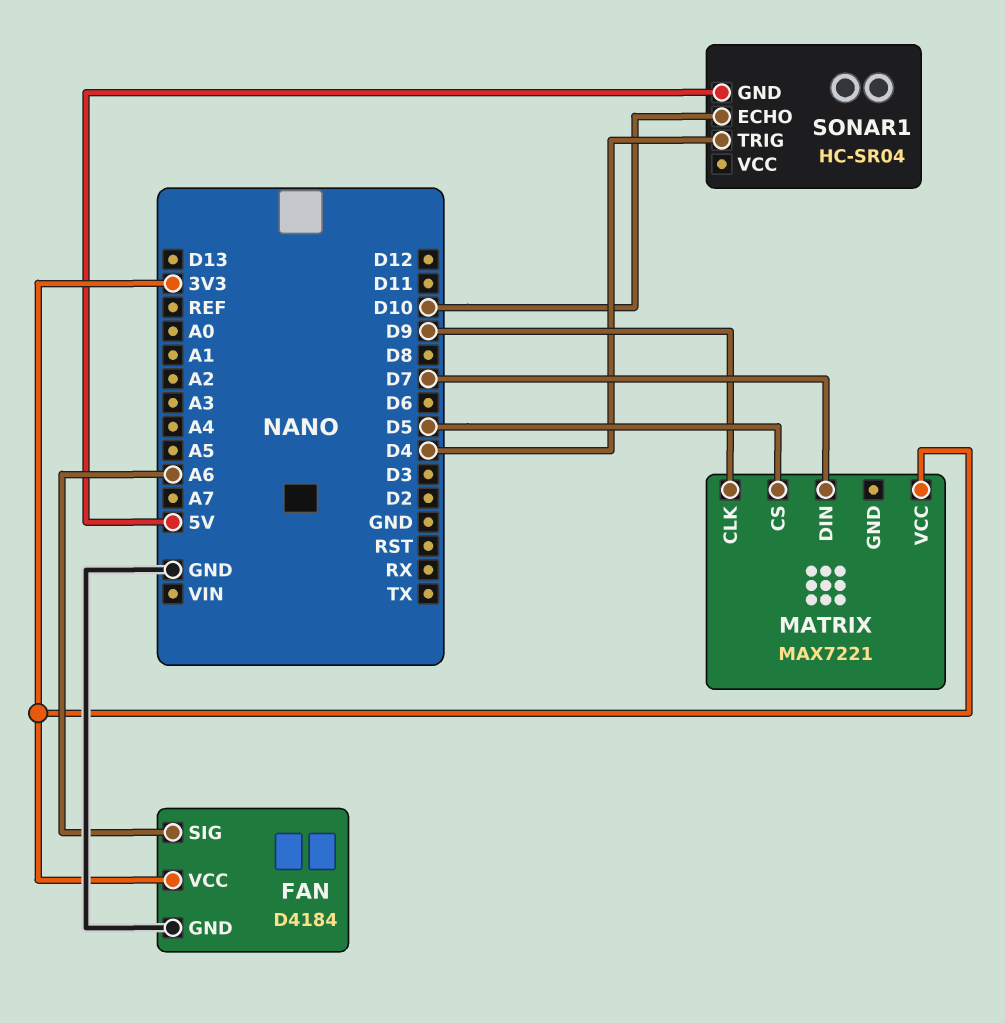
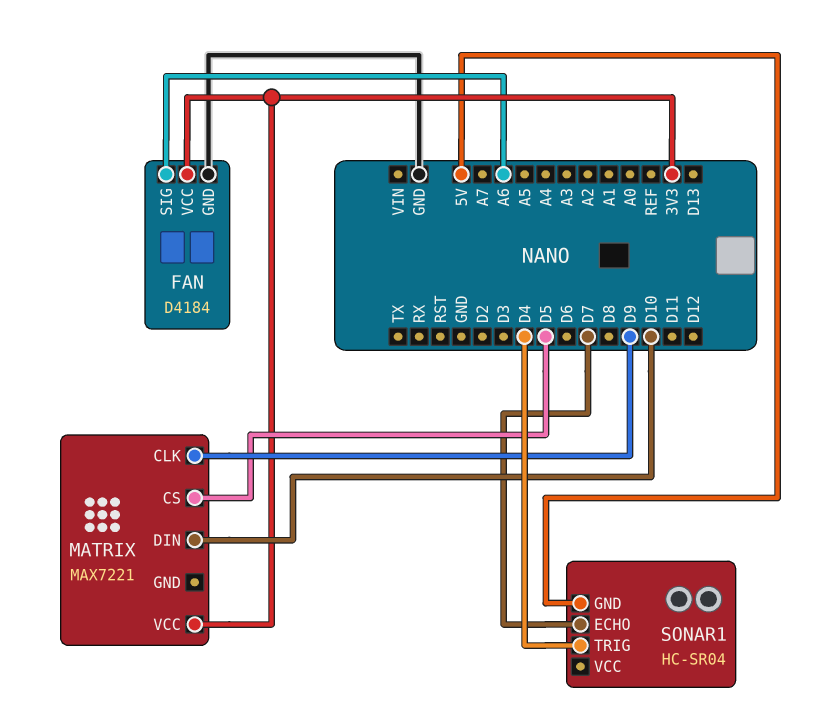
MATRIX pin DIN: D7 -> D10
SONAR1 pin ECHO: D10 -> D7

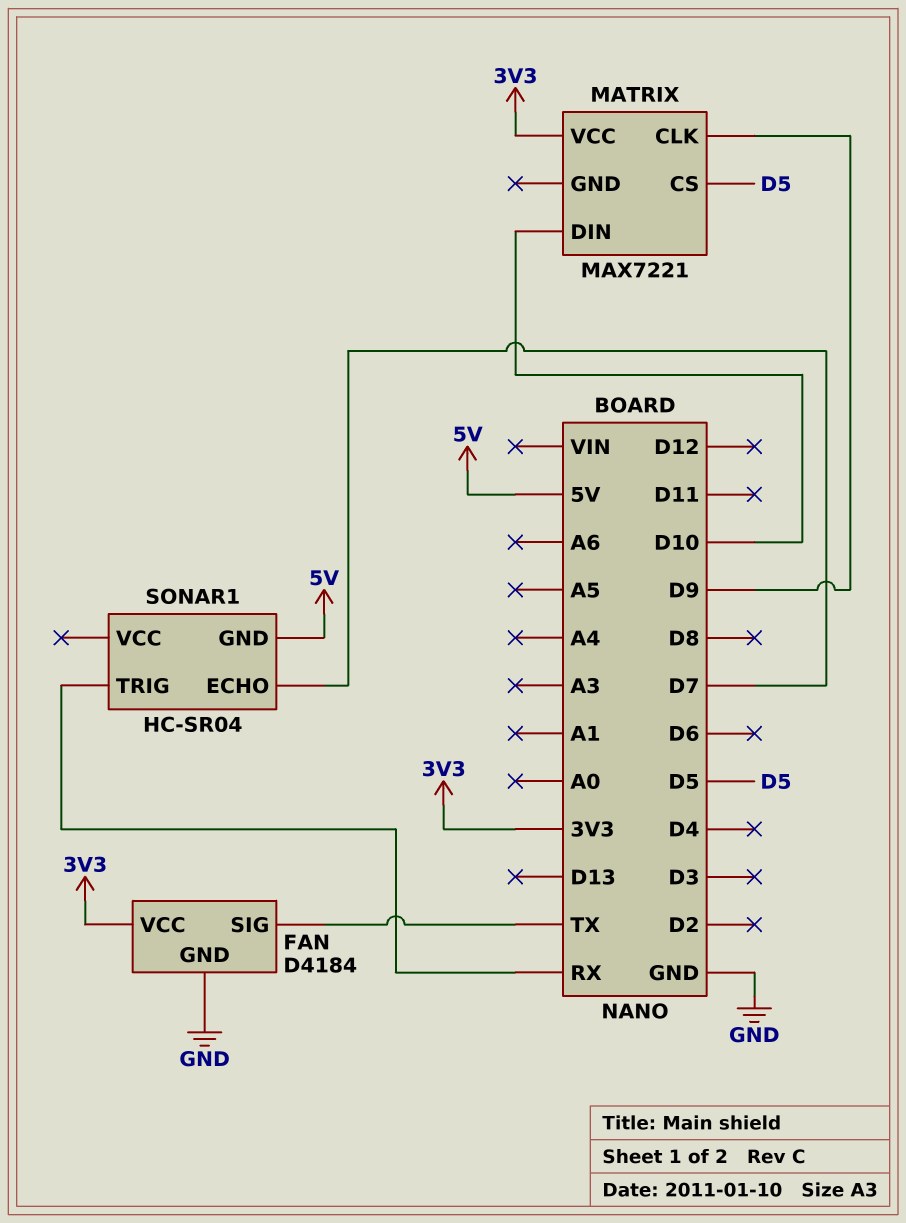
FAN pin SIG: A6 -> TX
SONAR1 pin TRIG: D4 -> RX

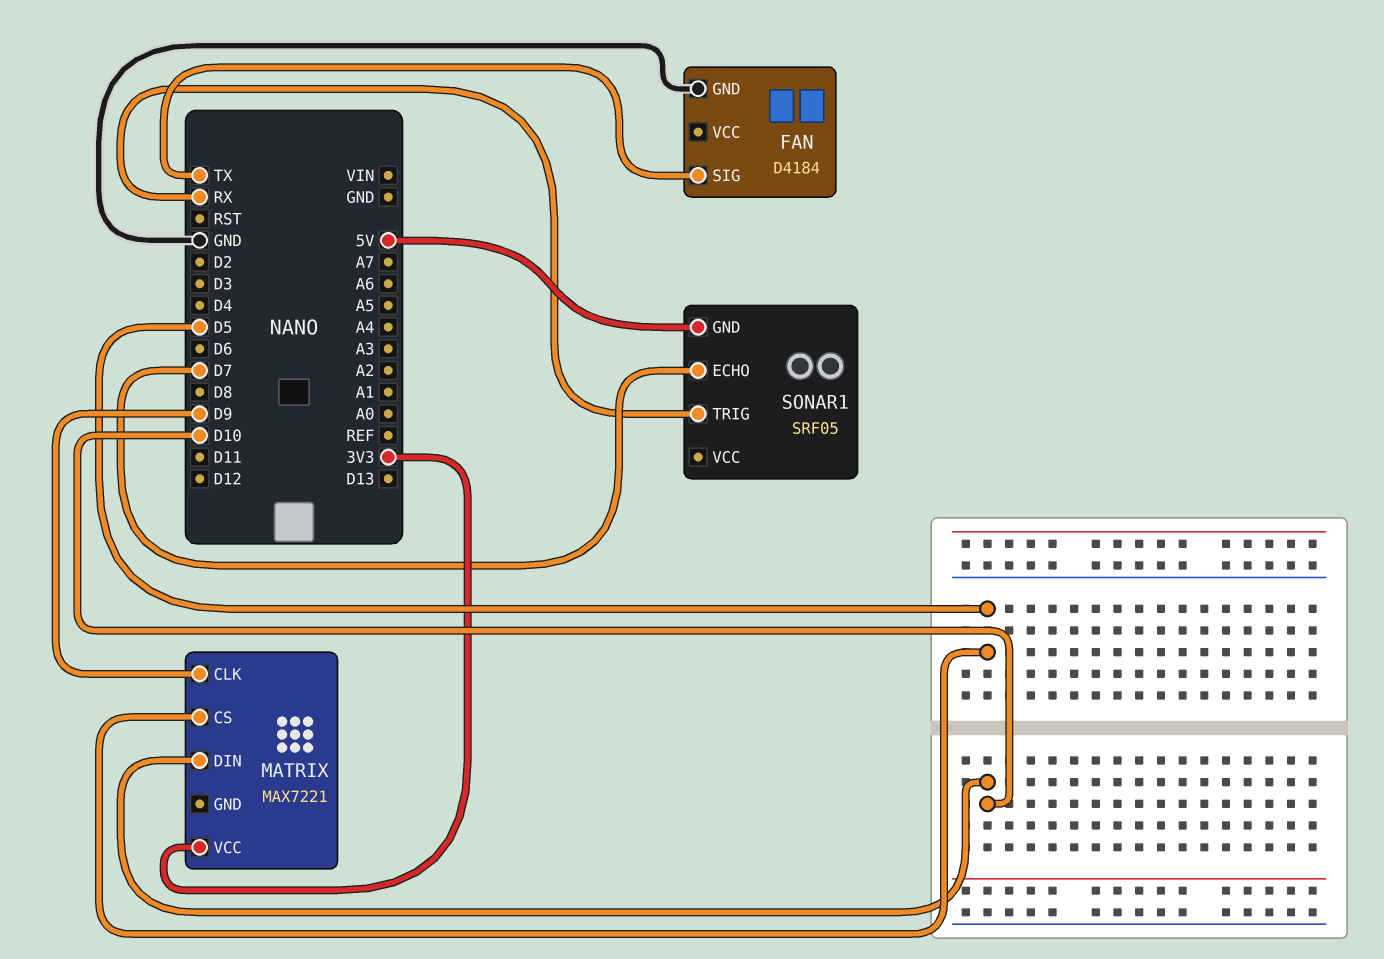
FAN pin VCC: 3V3 -> none
SONAR1: HC-SR04 -> SRF05

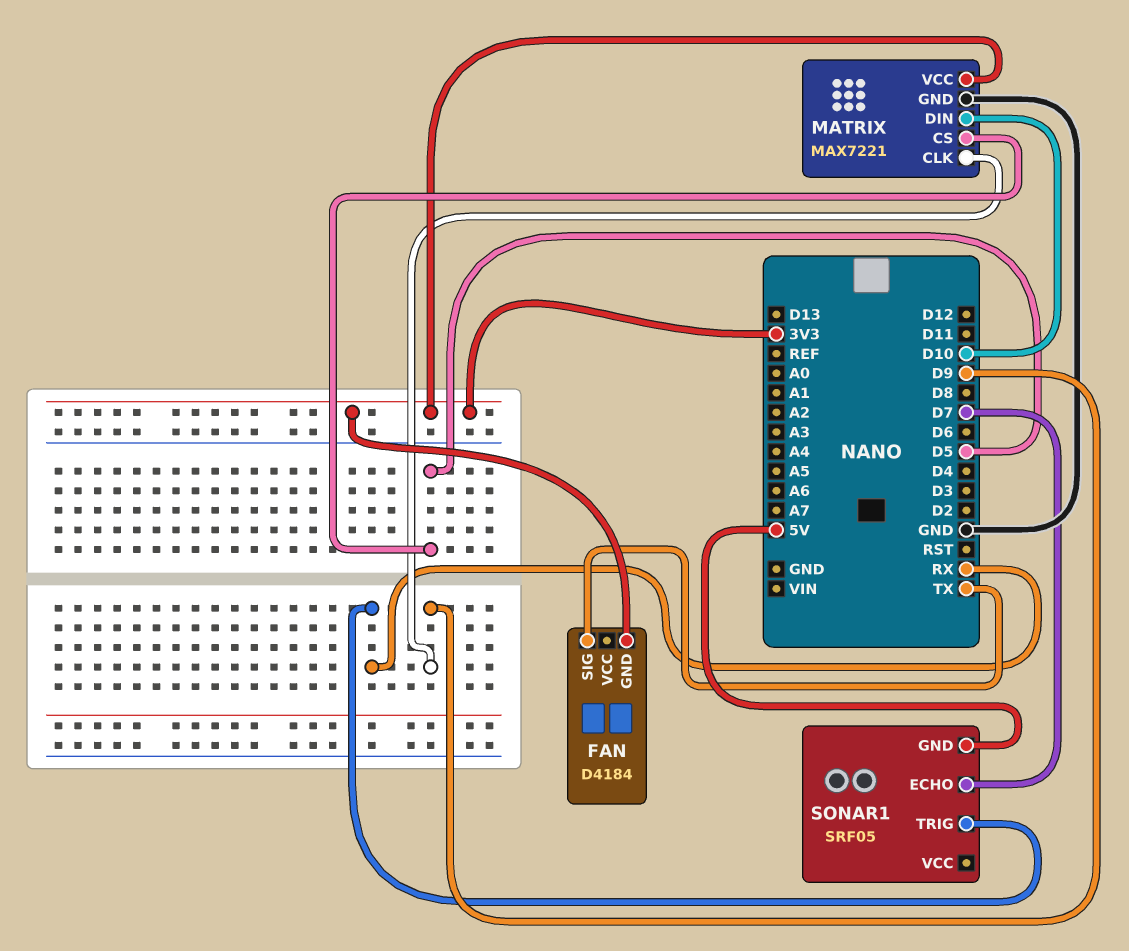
FAN pin GND: GND -> 3V3
MATRIX pin GND: none -> GND

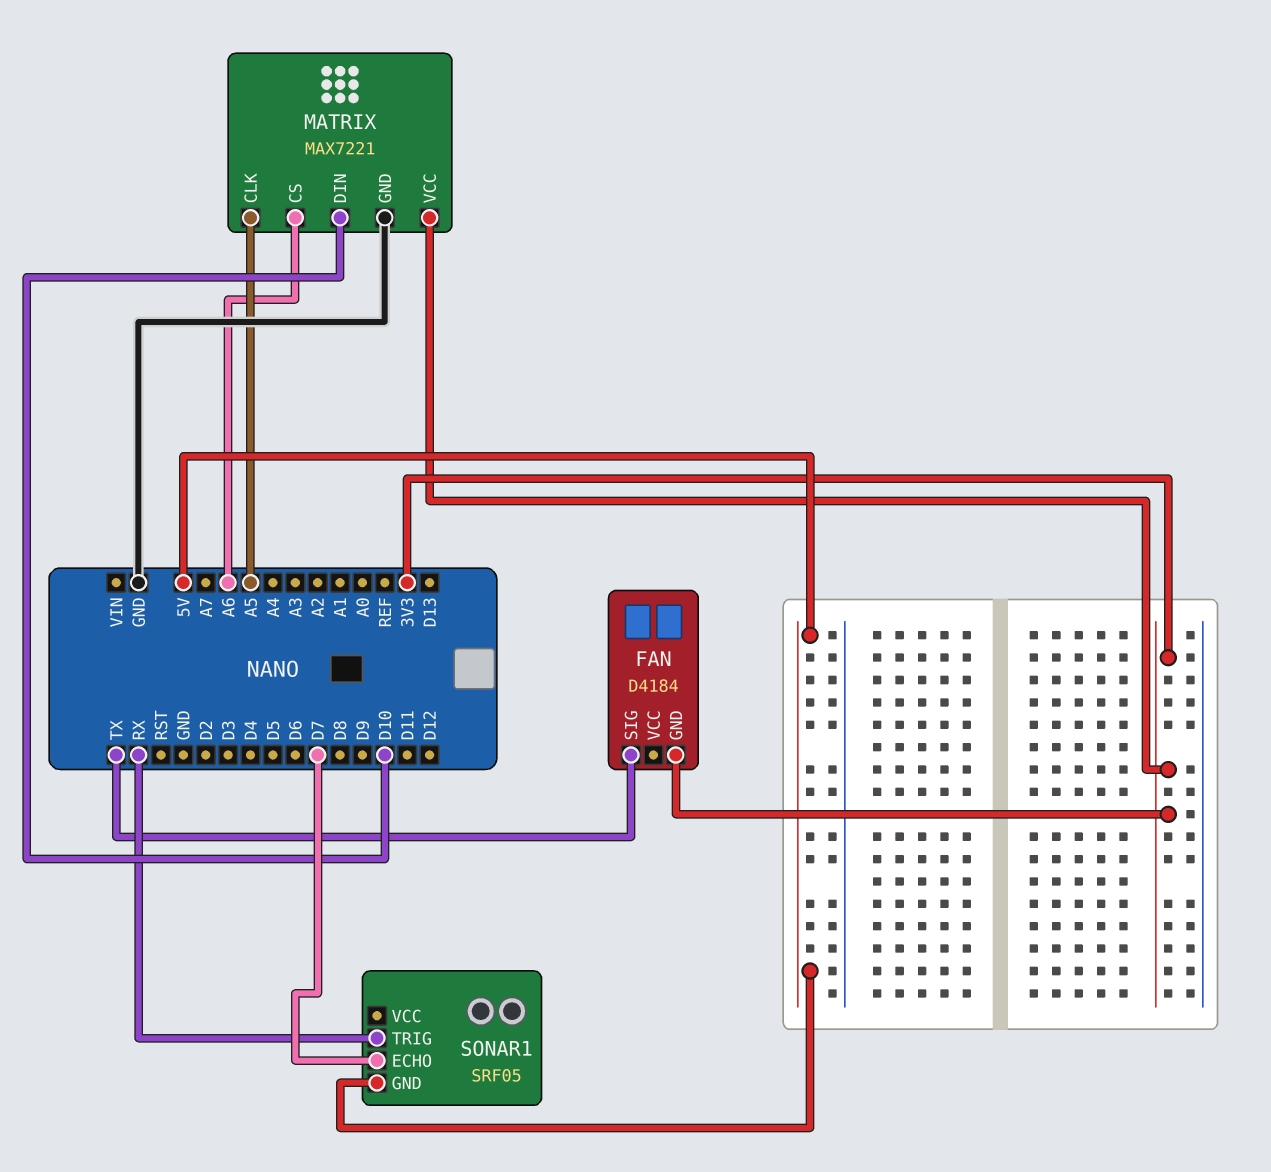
MATRIX pin CLK: D9 -> A5
MATRIX pin CS: D5 -> A6

